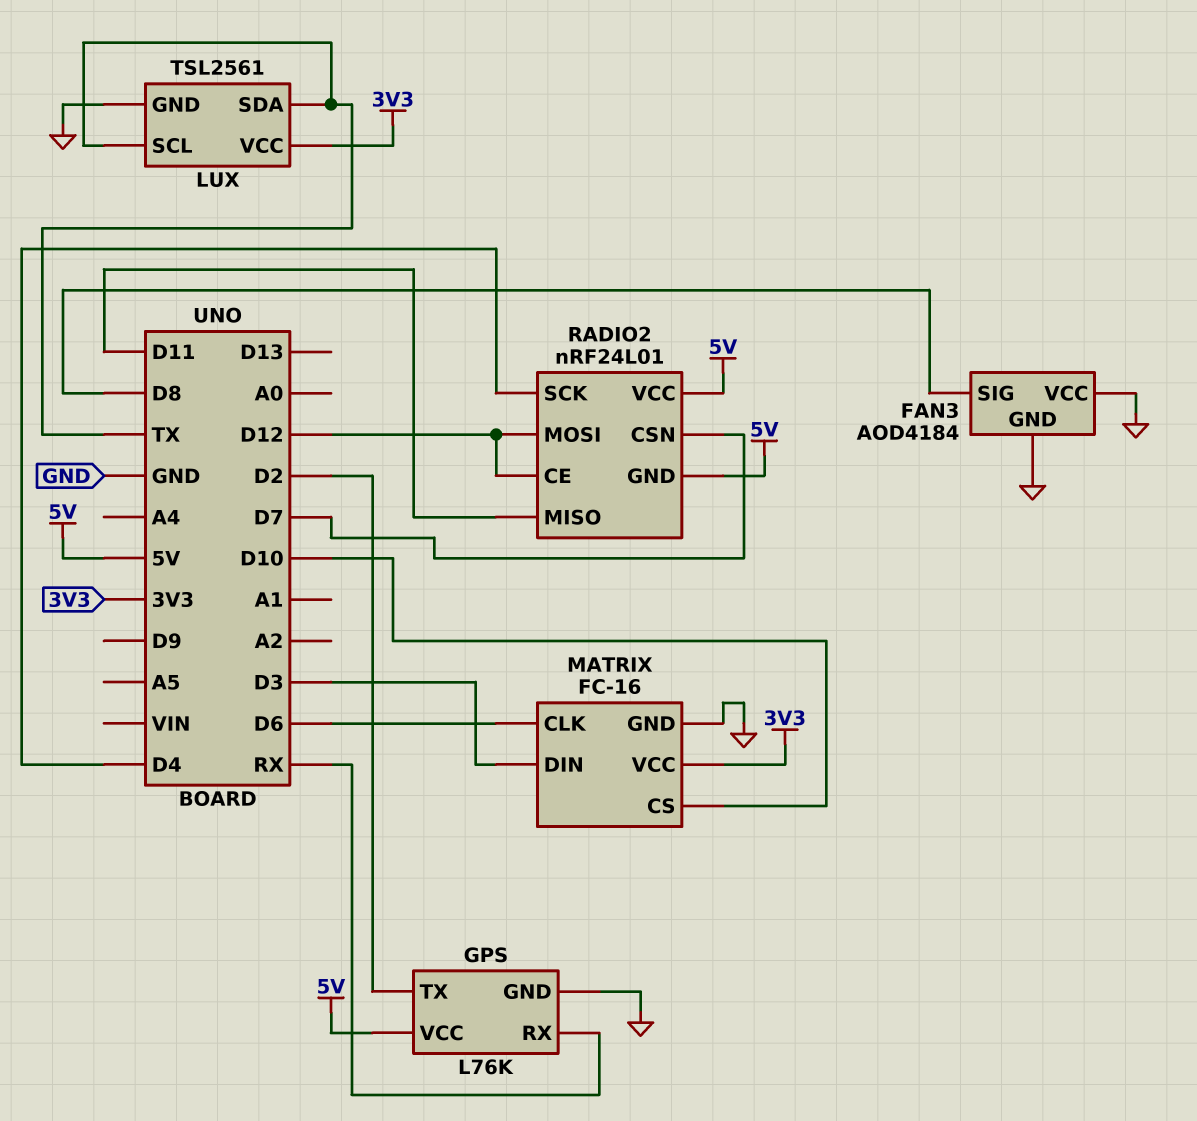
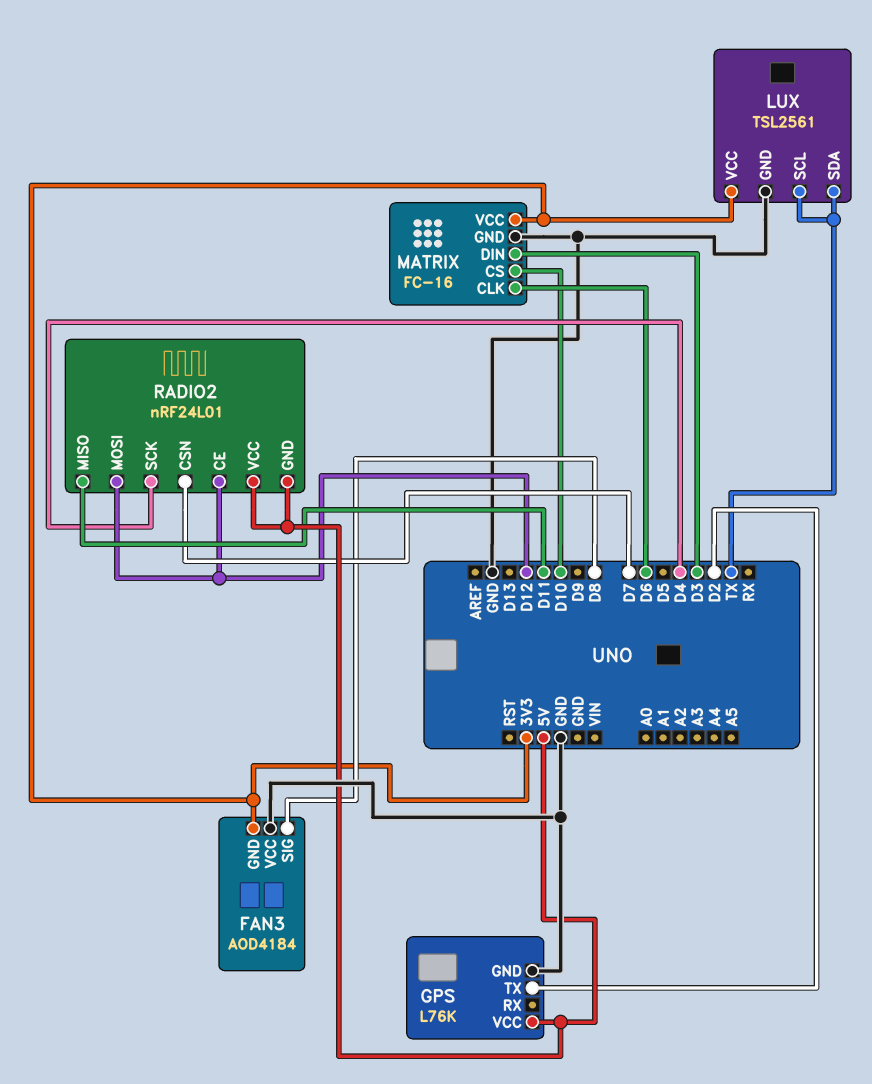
FAN3 pin GND: GND -> 3V3
GPS pin RX: RX -> none

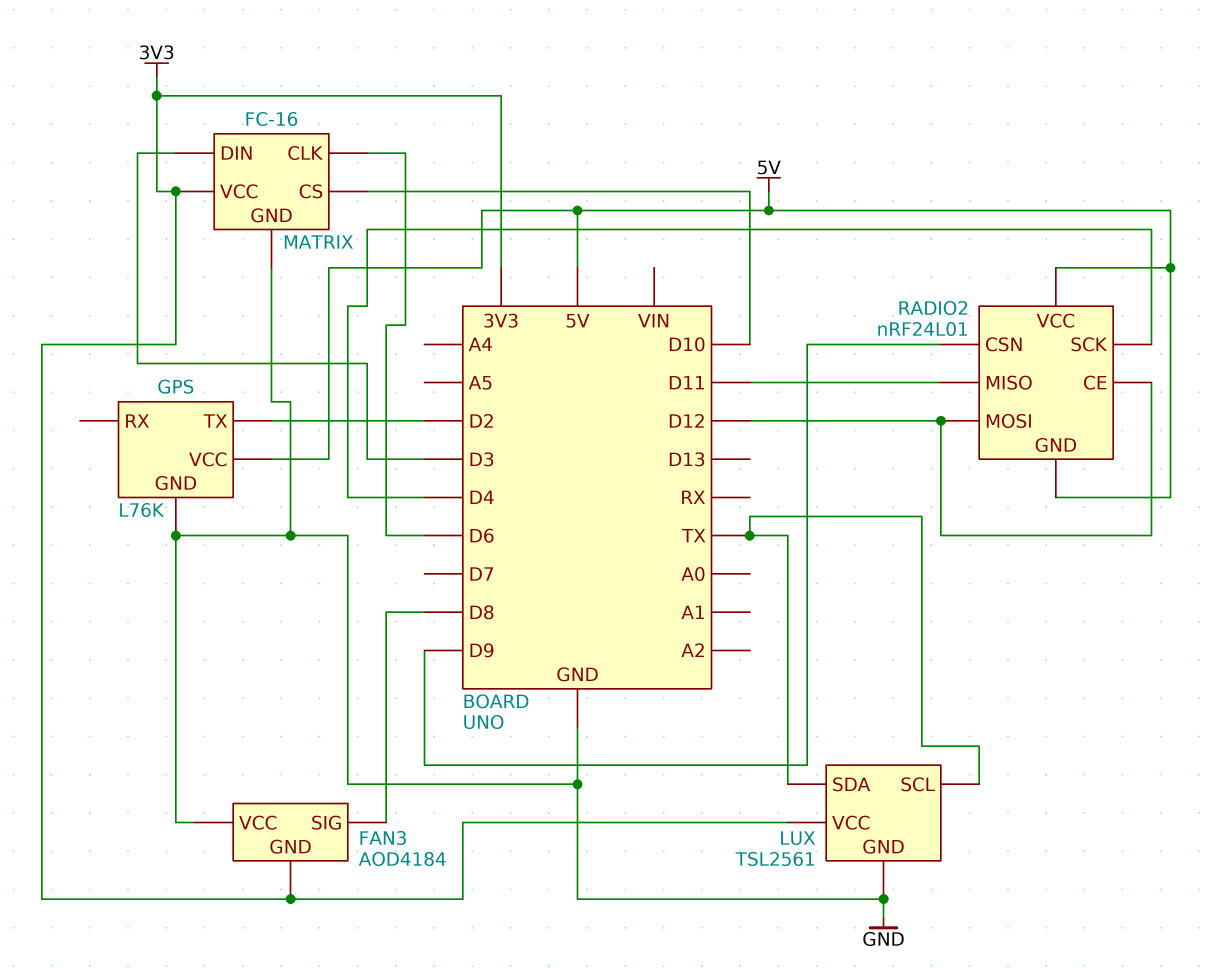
RADIO2 pin CSN: D7 -> D9

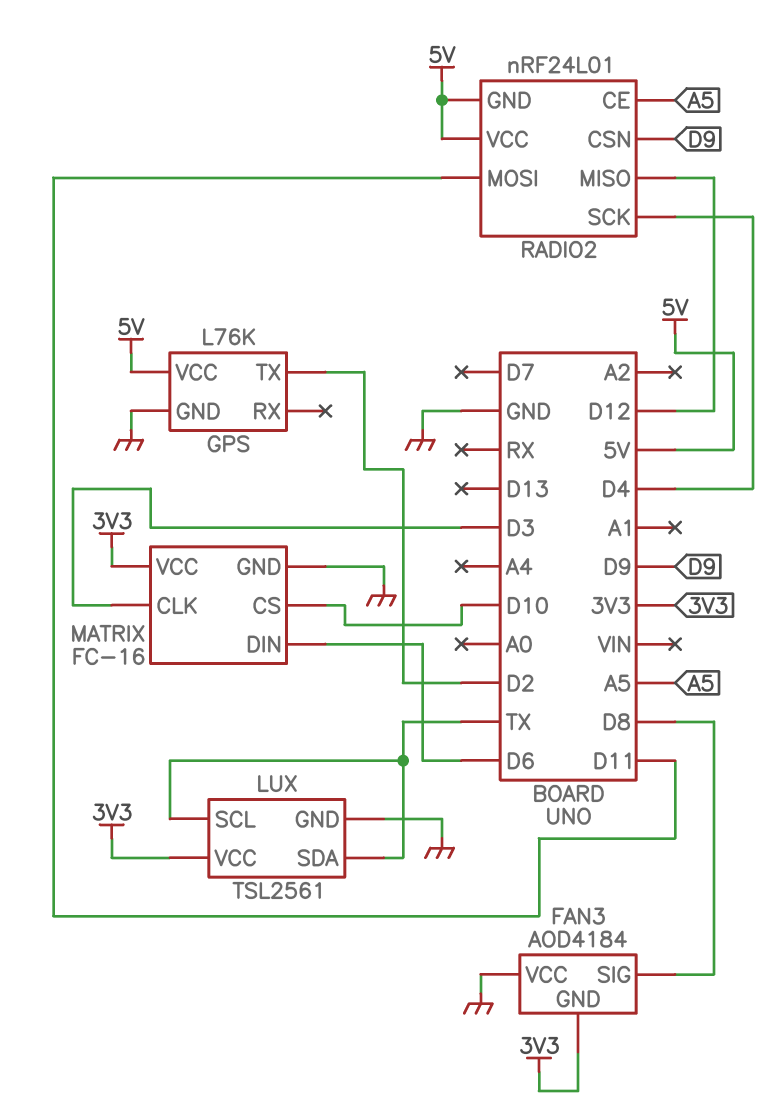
MATRIX pin CLK: D6 -> D3
MATRIX pin DIN: D3 -> D6
RADIO2 pin CE: D12 -> A5
RADIO2 pin MISO: D11 -> D12
RADIO2 pin MOSI: D12 -> D11

